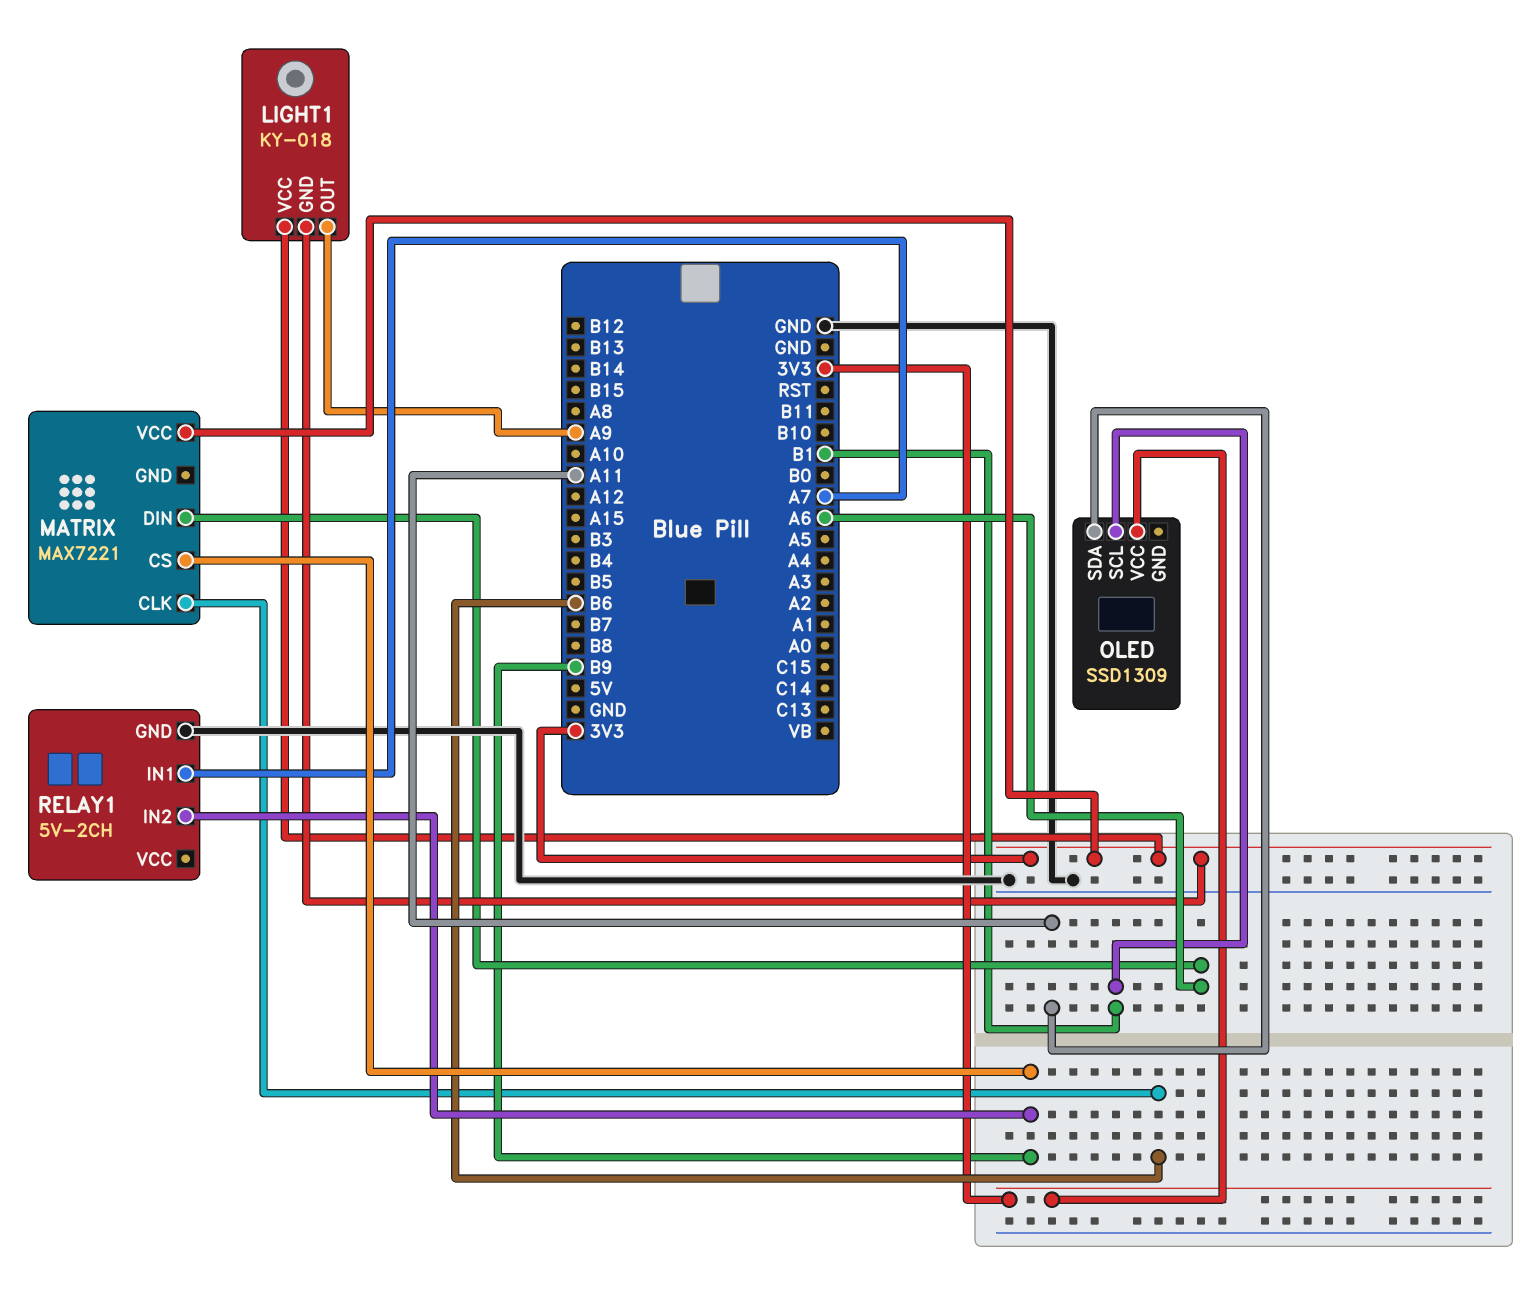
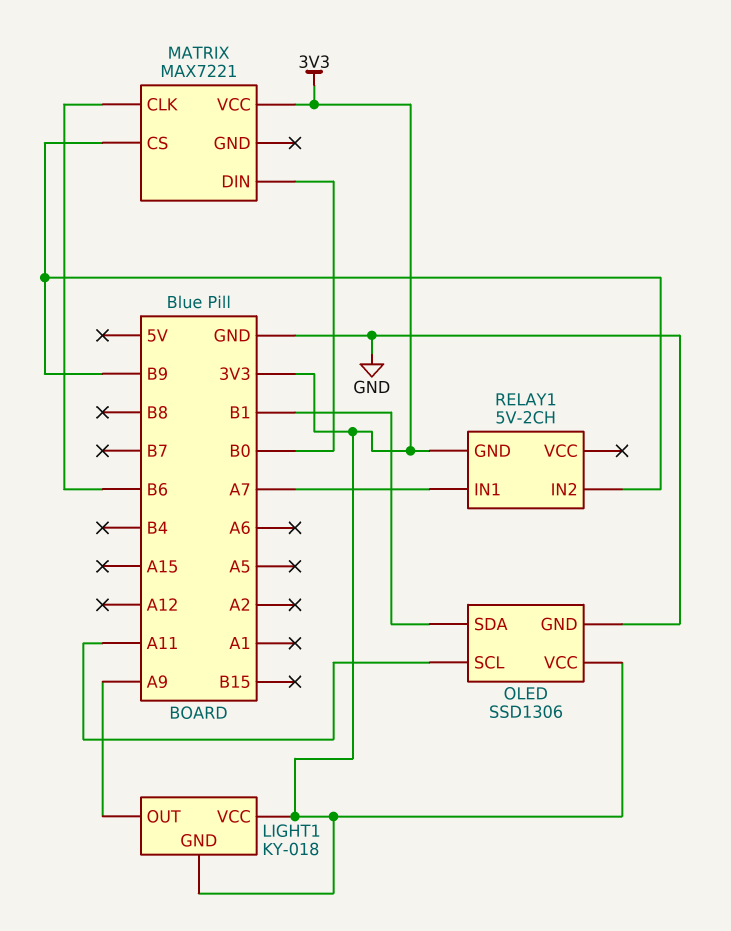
MATRIX pin DIN: A6 -> B0
OLED: SSD1309 -> SSD1306
OLED pin GND: none -> GND
OLED pin SCL: B1 -> A11
OLED pin SDA: A11 -> B1
RELAY1 pin GND: GND -> 3V3

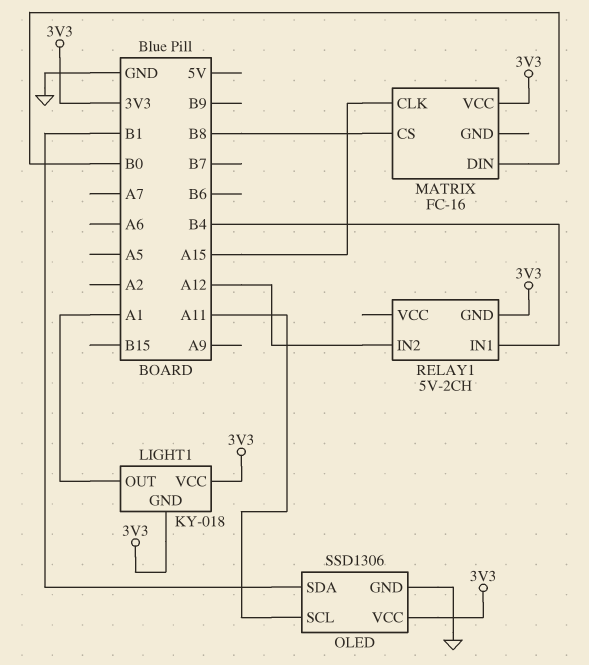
LIGHT1 pin OUT: A9 -> A1
MATRIX: MAX7221 -> FC-16
MATRIX pin CLK: B6 -> A15
MATRIX pin CS: B9 -> B8
RELAY1 pin IN1: A7 -> B4
RELAY1 pin IN2: B9 -> A12

